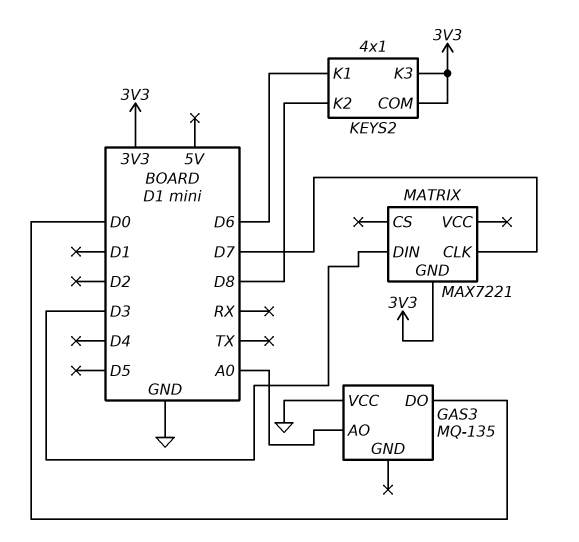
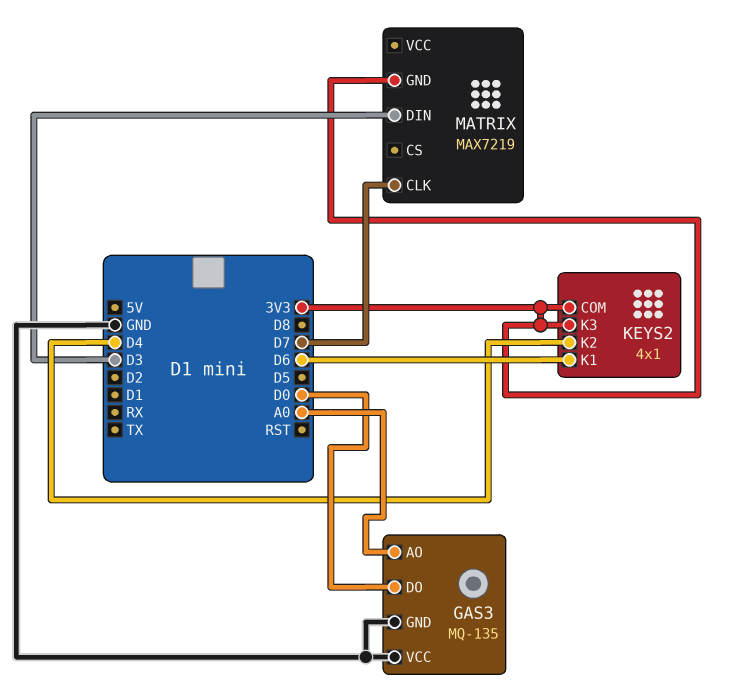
GAS3 pin GND: none -> GND
KEYS2 pin K2: D8 -> D4
MATRIX: MAX7221 -> MAX7219

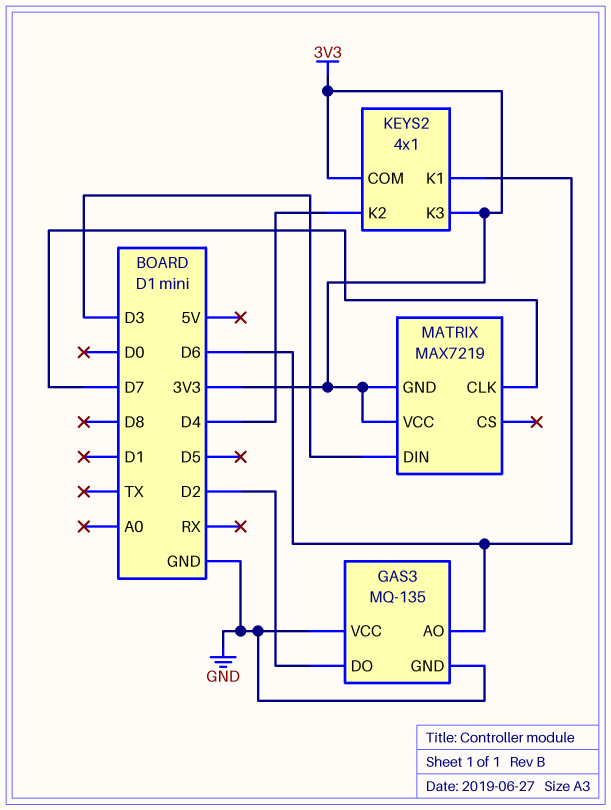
GAS3 pin AO: A0 -> D6
GAS3 pin DO: D0 -> D2
MATRIX pin VCC: none -> 3V3

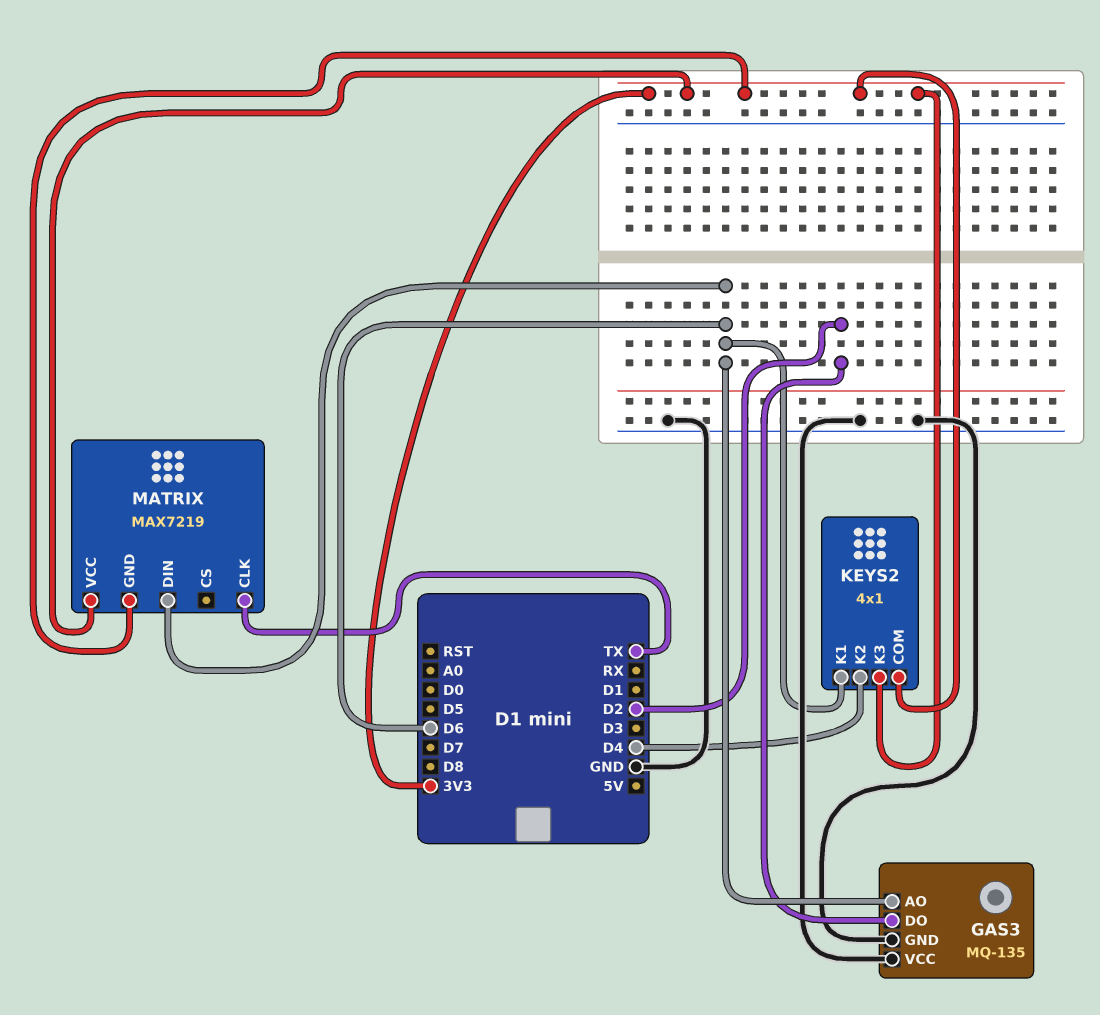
MATRIX pin CLK: D7 -> TX
MATRIX pin DIN: D3 -> D6

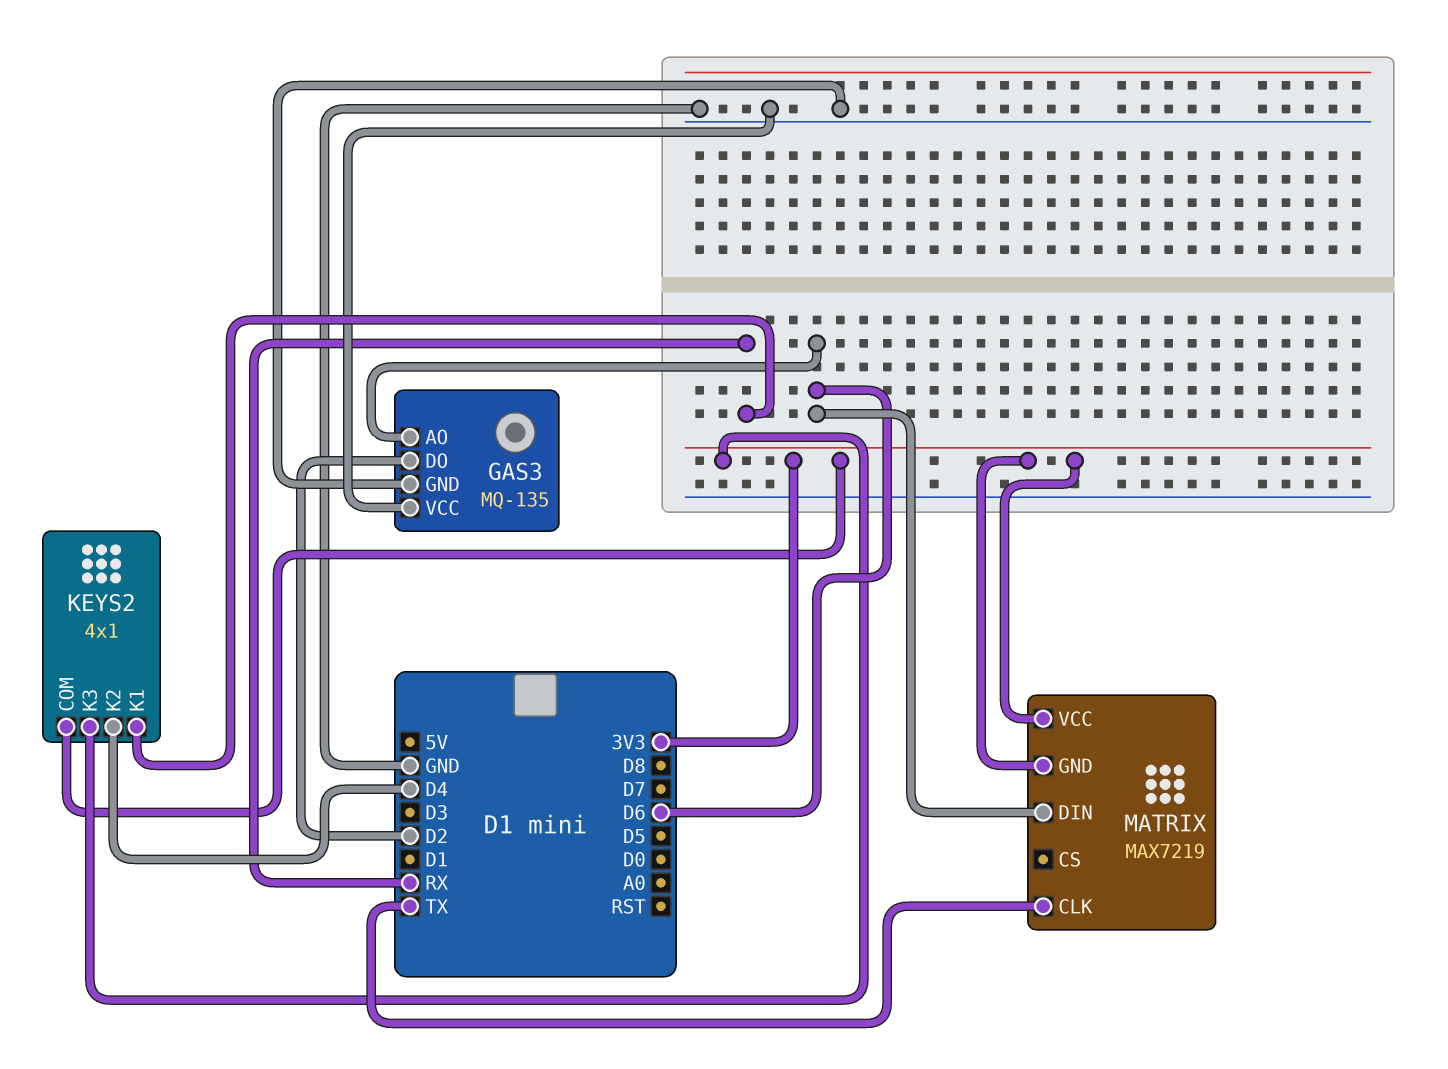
KEYS2 pin K1: D6 -> RX

